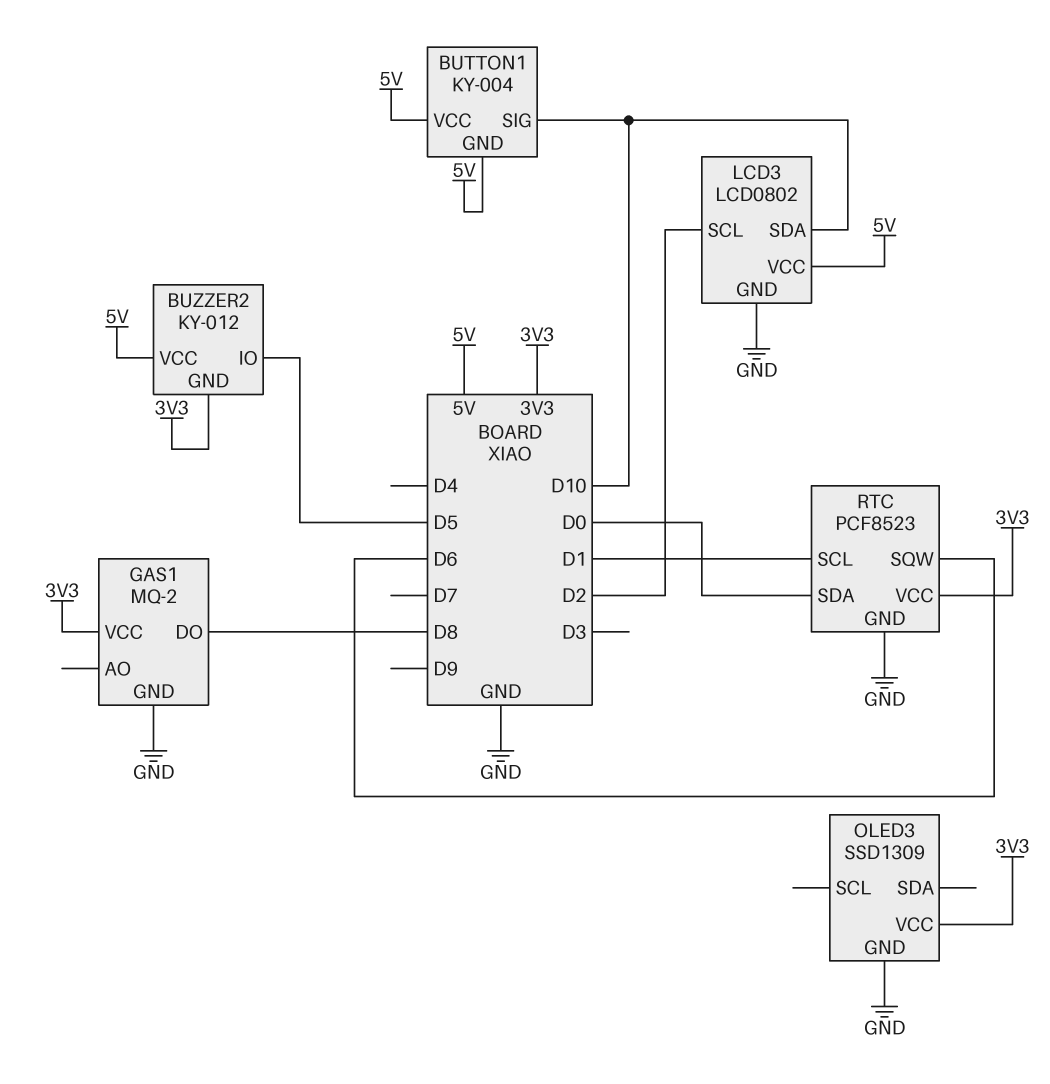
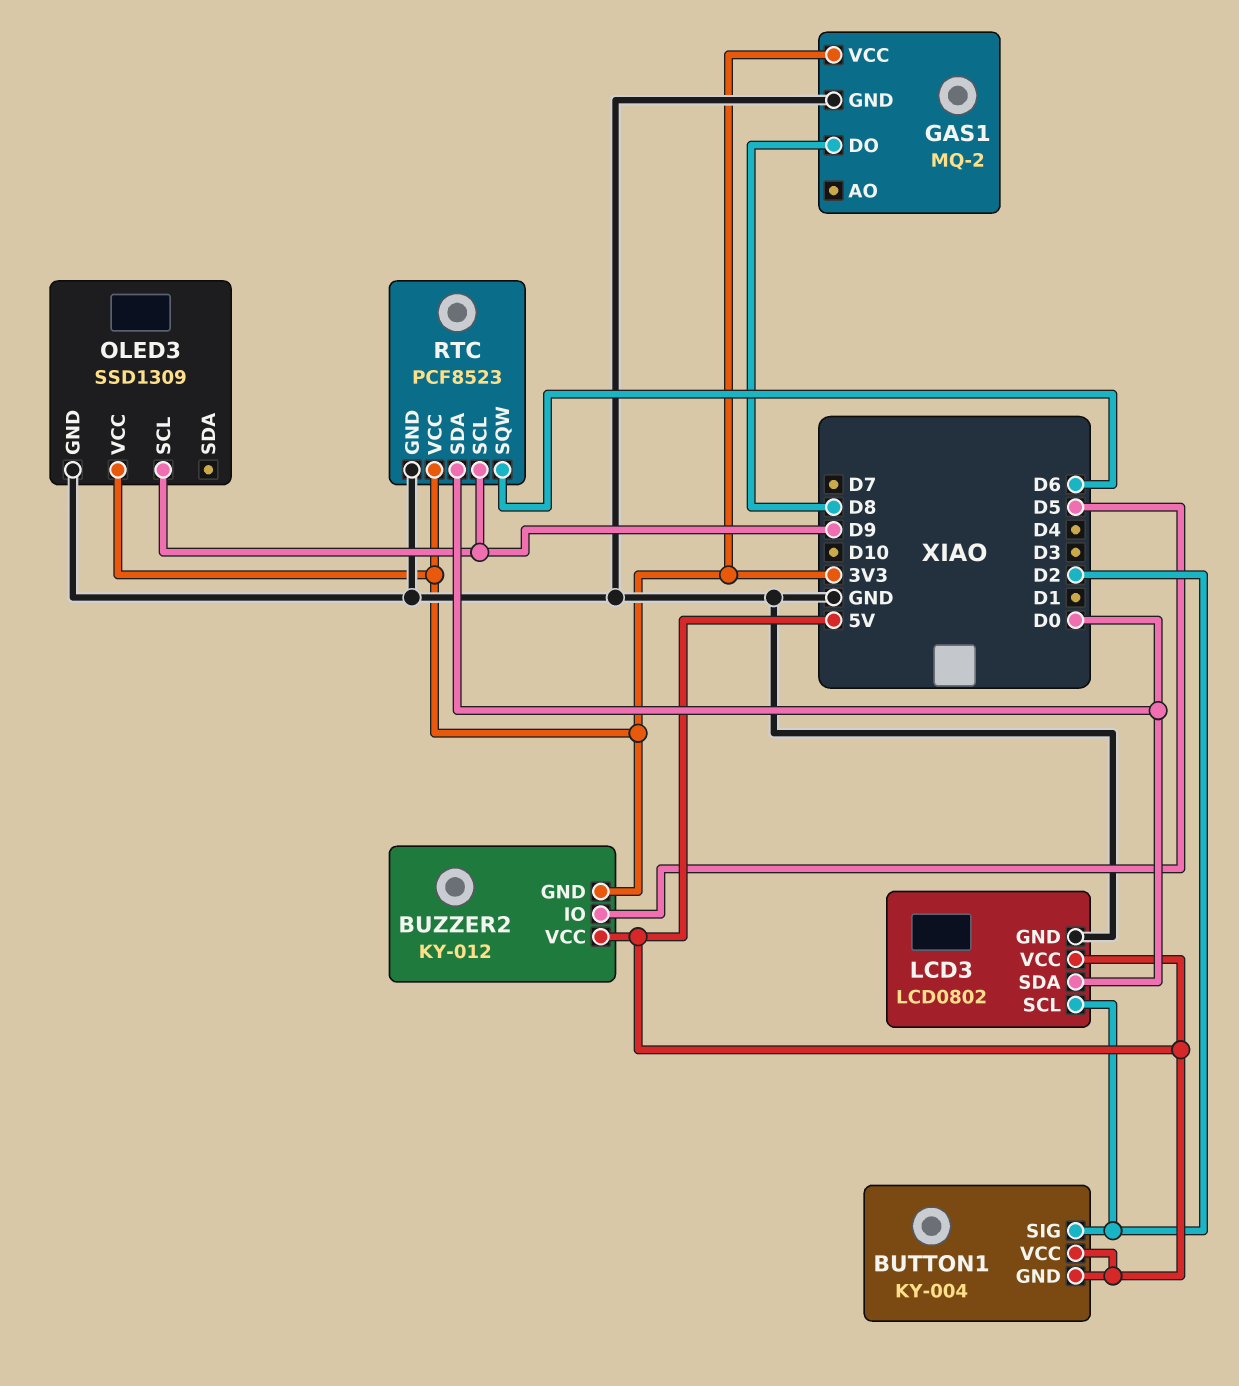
BUTTON1 pin SIG: D10 -> D2
LCD3 pin SDA: D10 -> D0
OLED3 pin SCL: none -> D9
RTC pin SCL: D1 -> D9

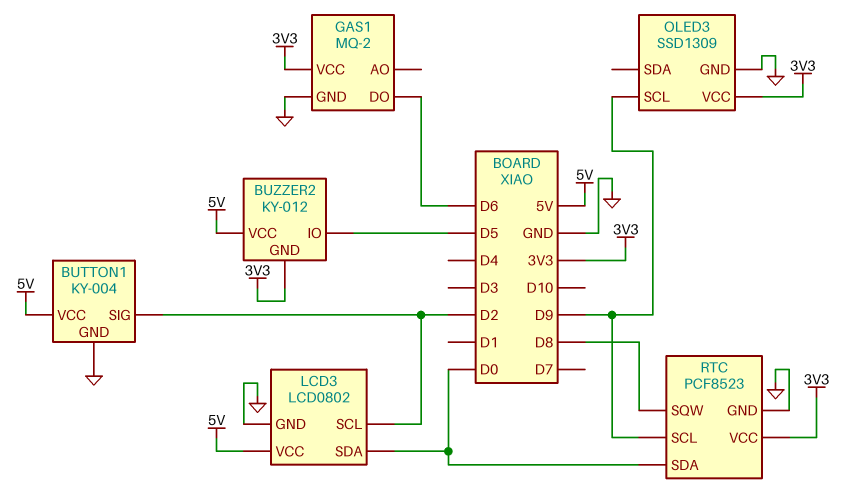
BUTTON1 pin GND: 5V -> GND
GAS1 pin DO: D8 -> D6
RTC pin SQW: D6 -> D8

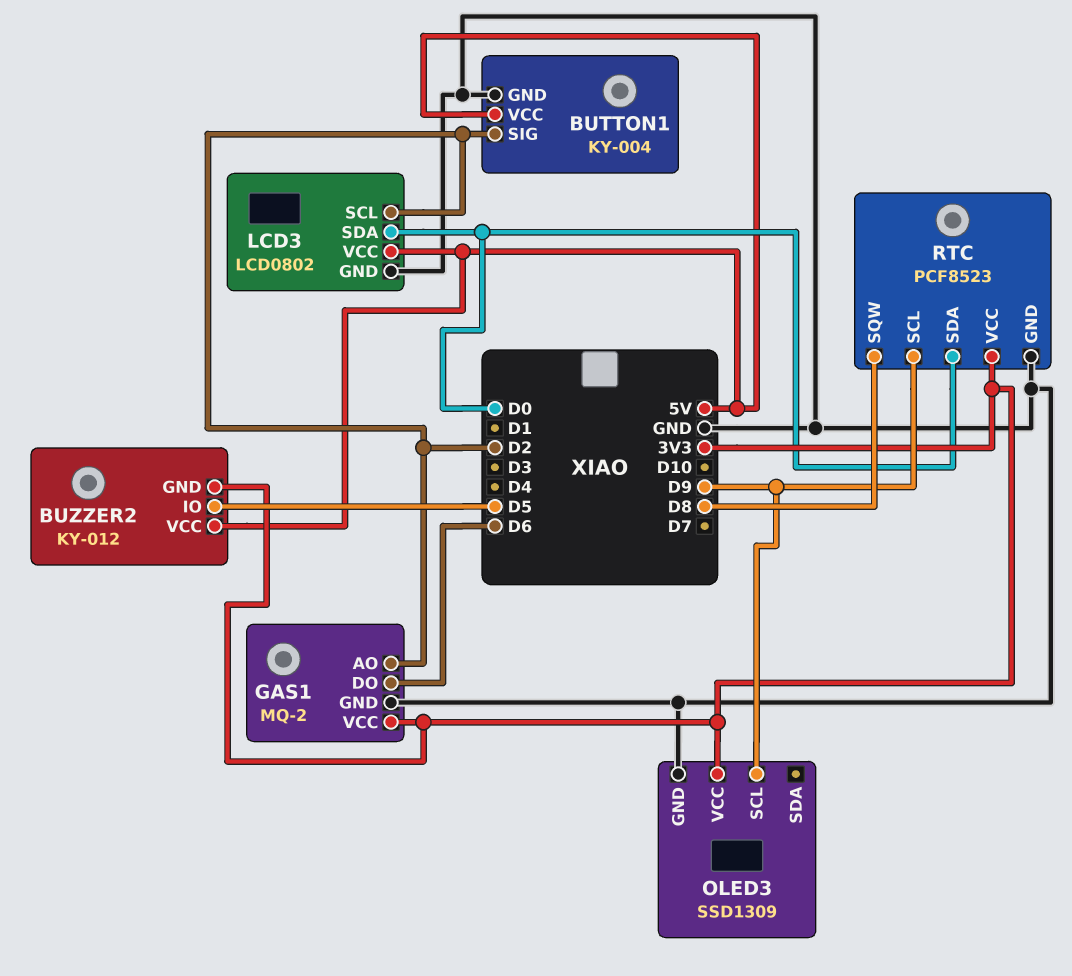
GAS1 pin AO: none -> D2

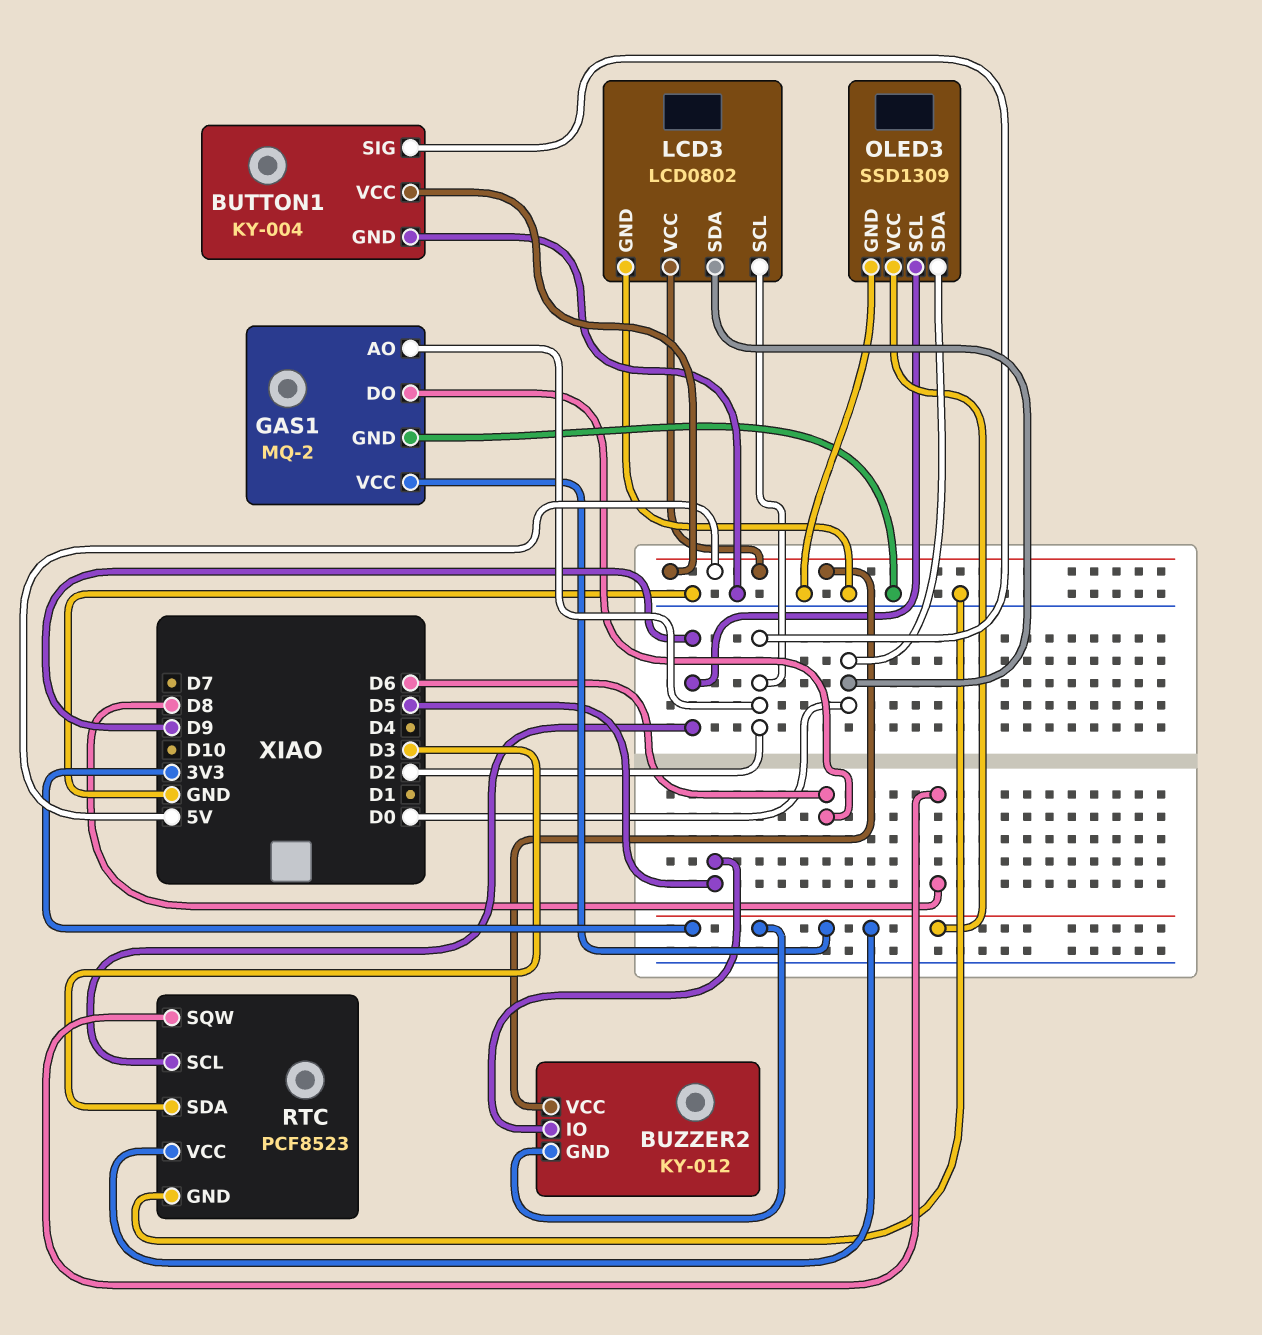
OLED3 pin SDA: none -> D0
RTC pin SDA: D0 -> D3

